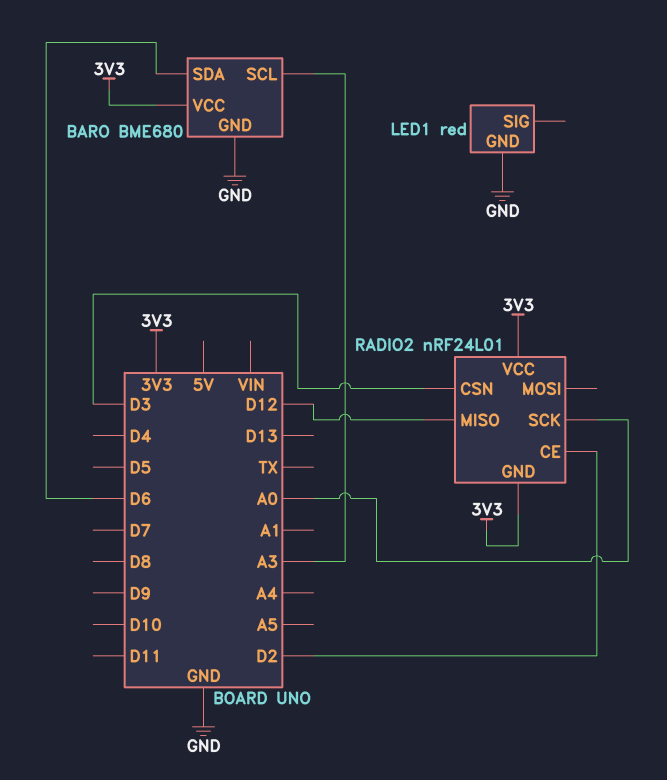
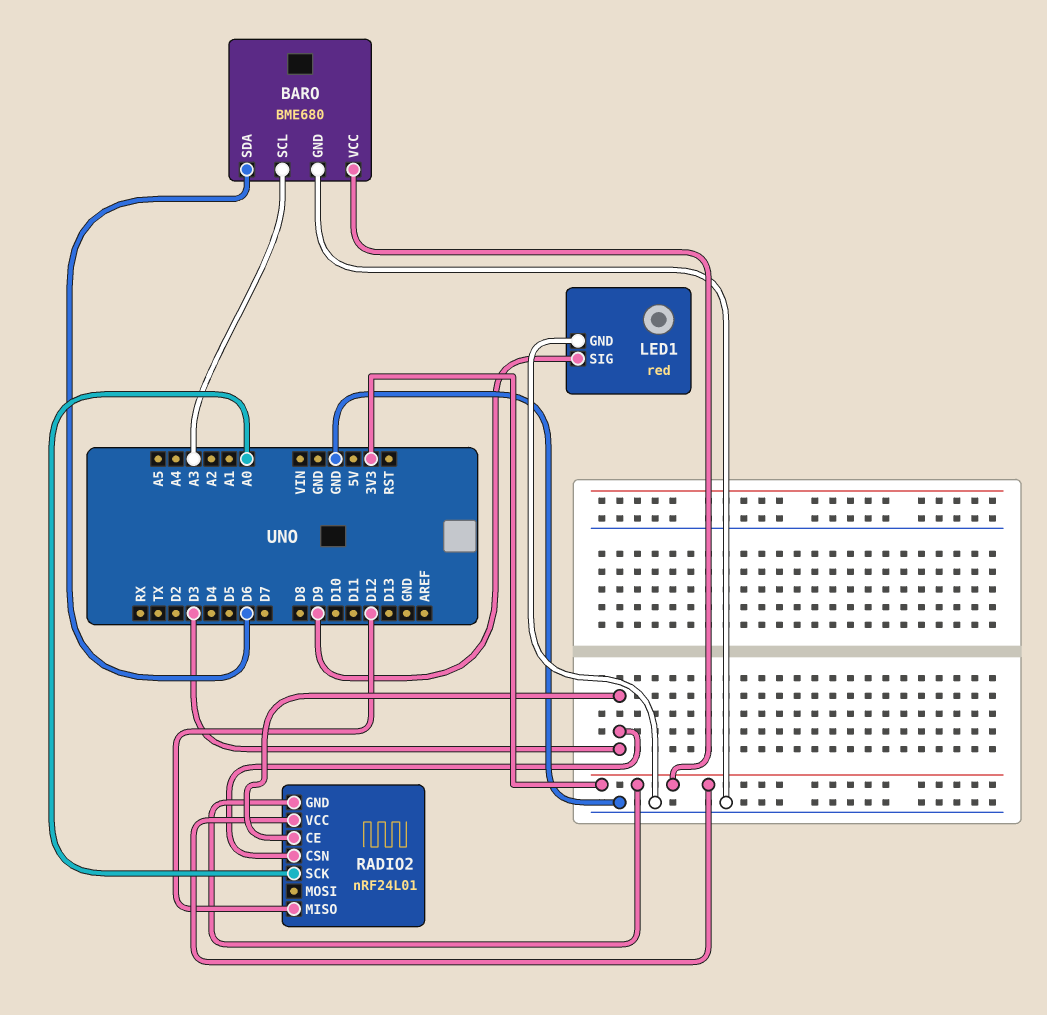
LED1 pin SIG: none -> D9
RADIO2 pin CE: D2 -> D3

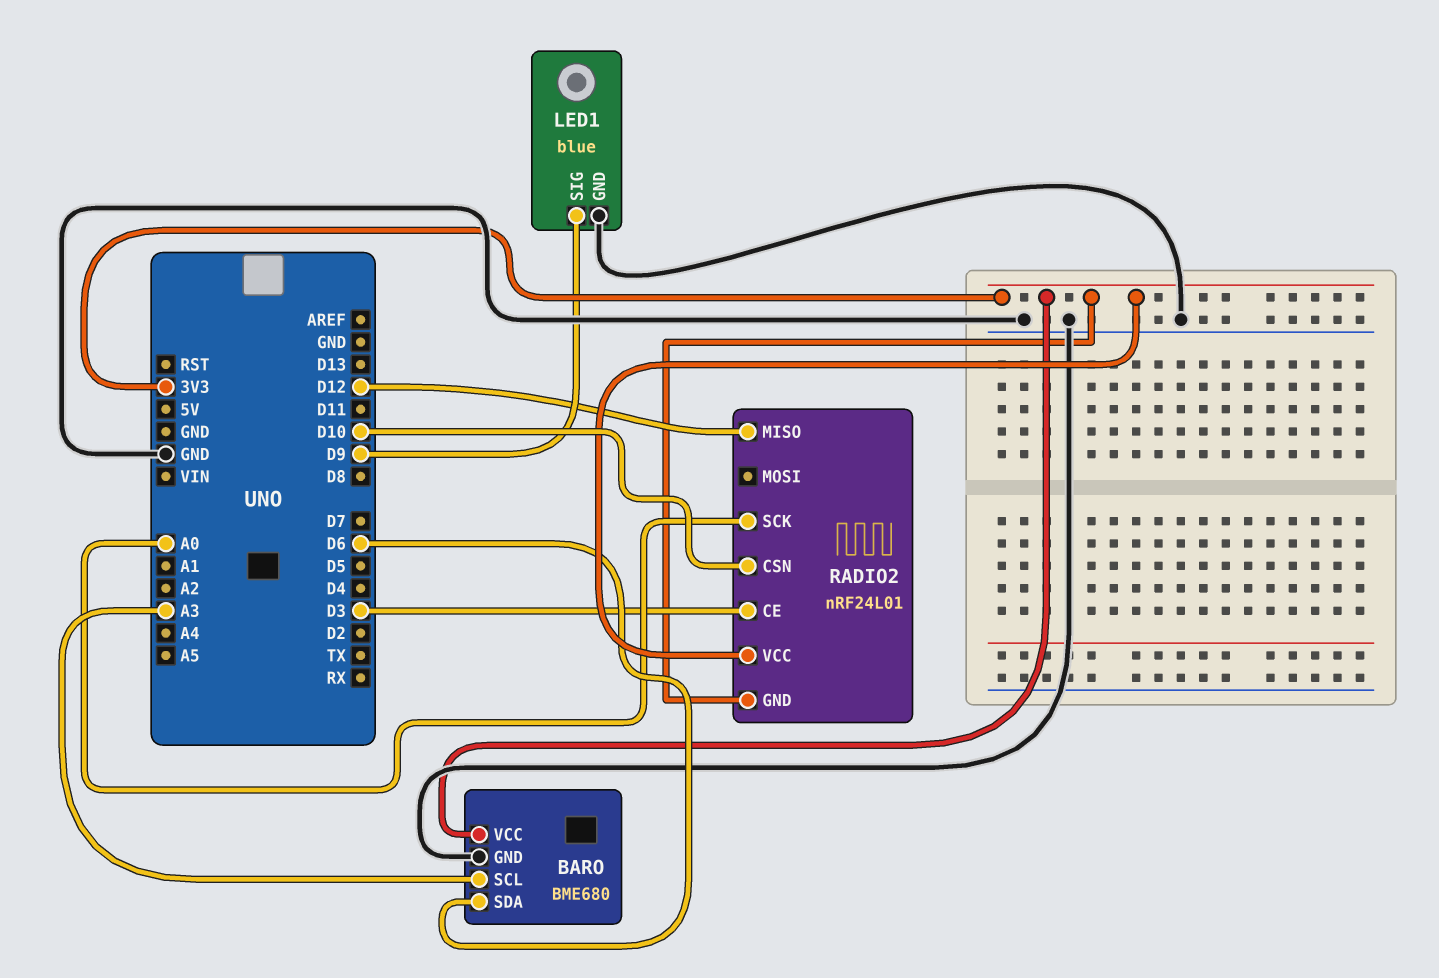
LED1: red -> blue
RADIO2 pin CSN: D3 -> D10

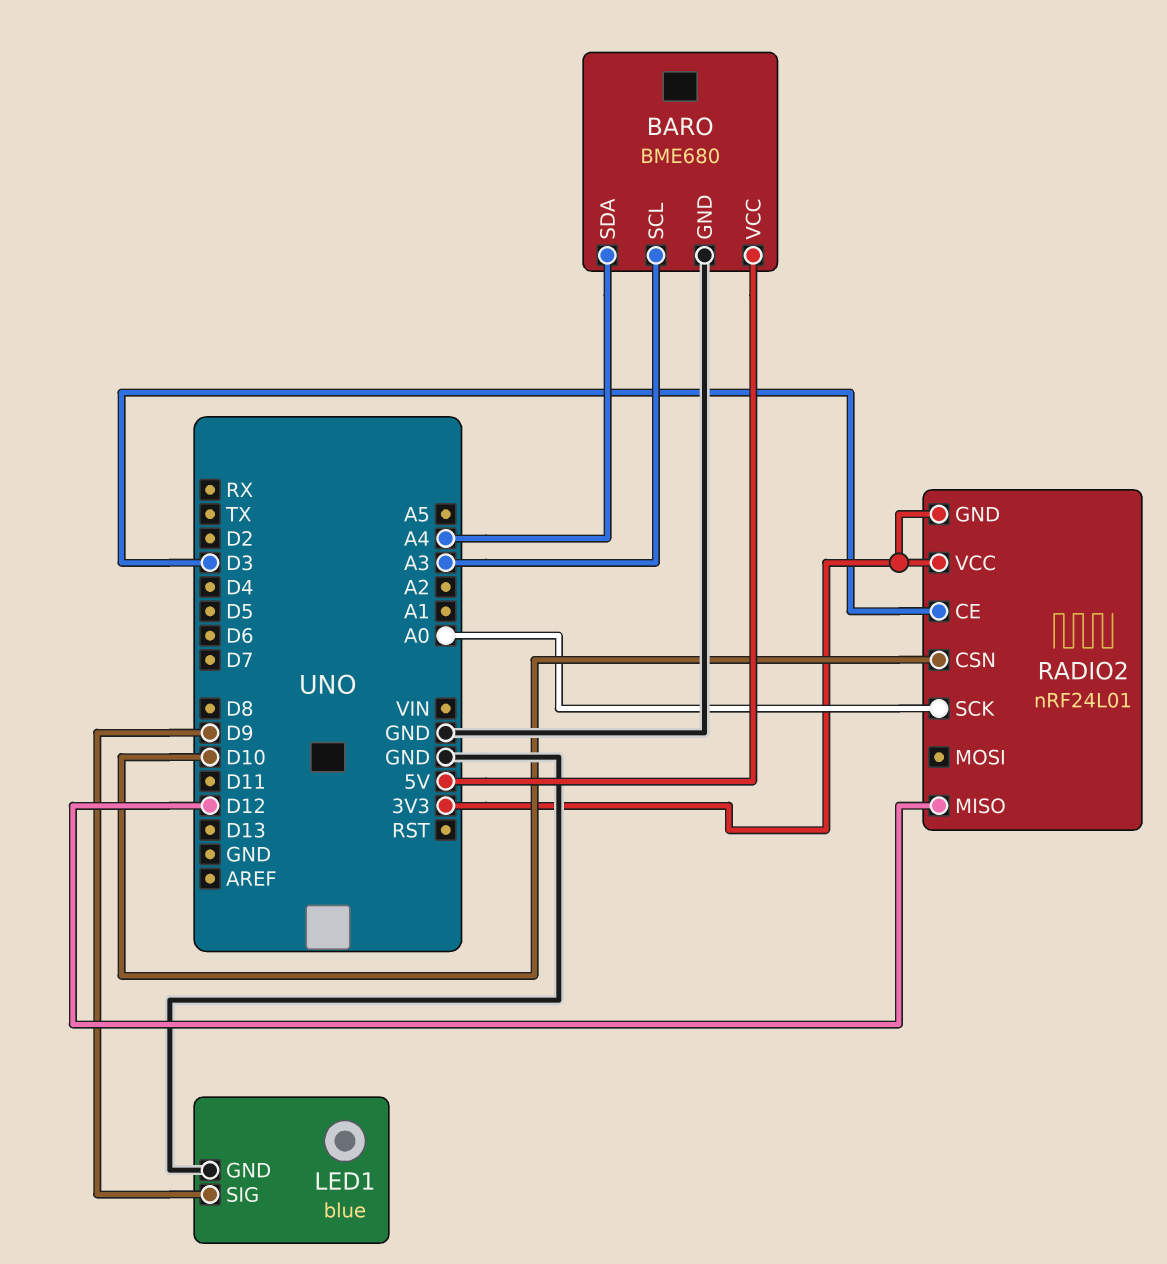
BARO pin SDA: D6 -> A4
BARO pin VCC: 3V3 -> 5V

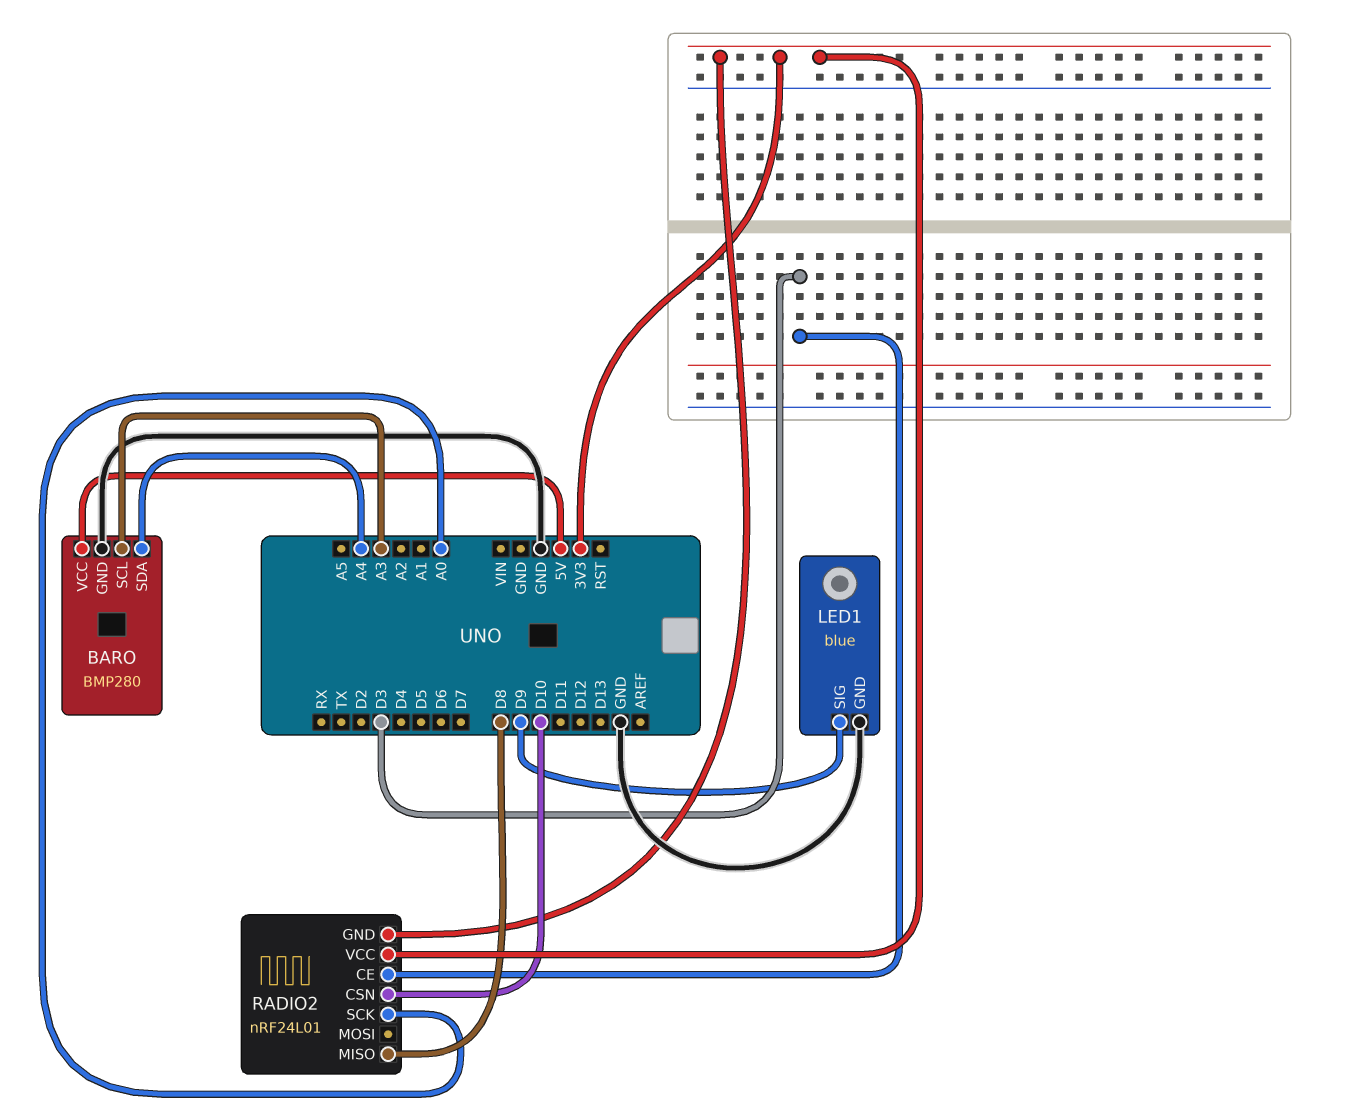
BARO: BME680 -> BMP280
RADIO2 pin MISO: D12 -> D8

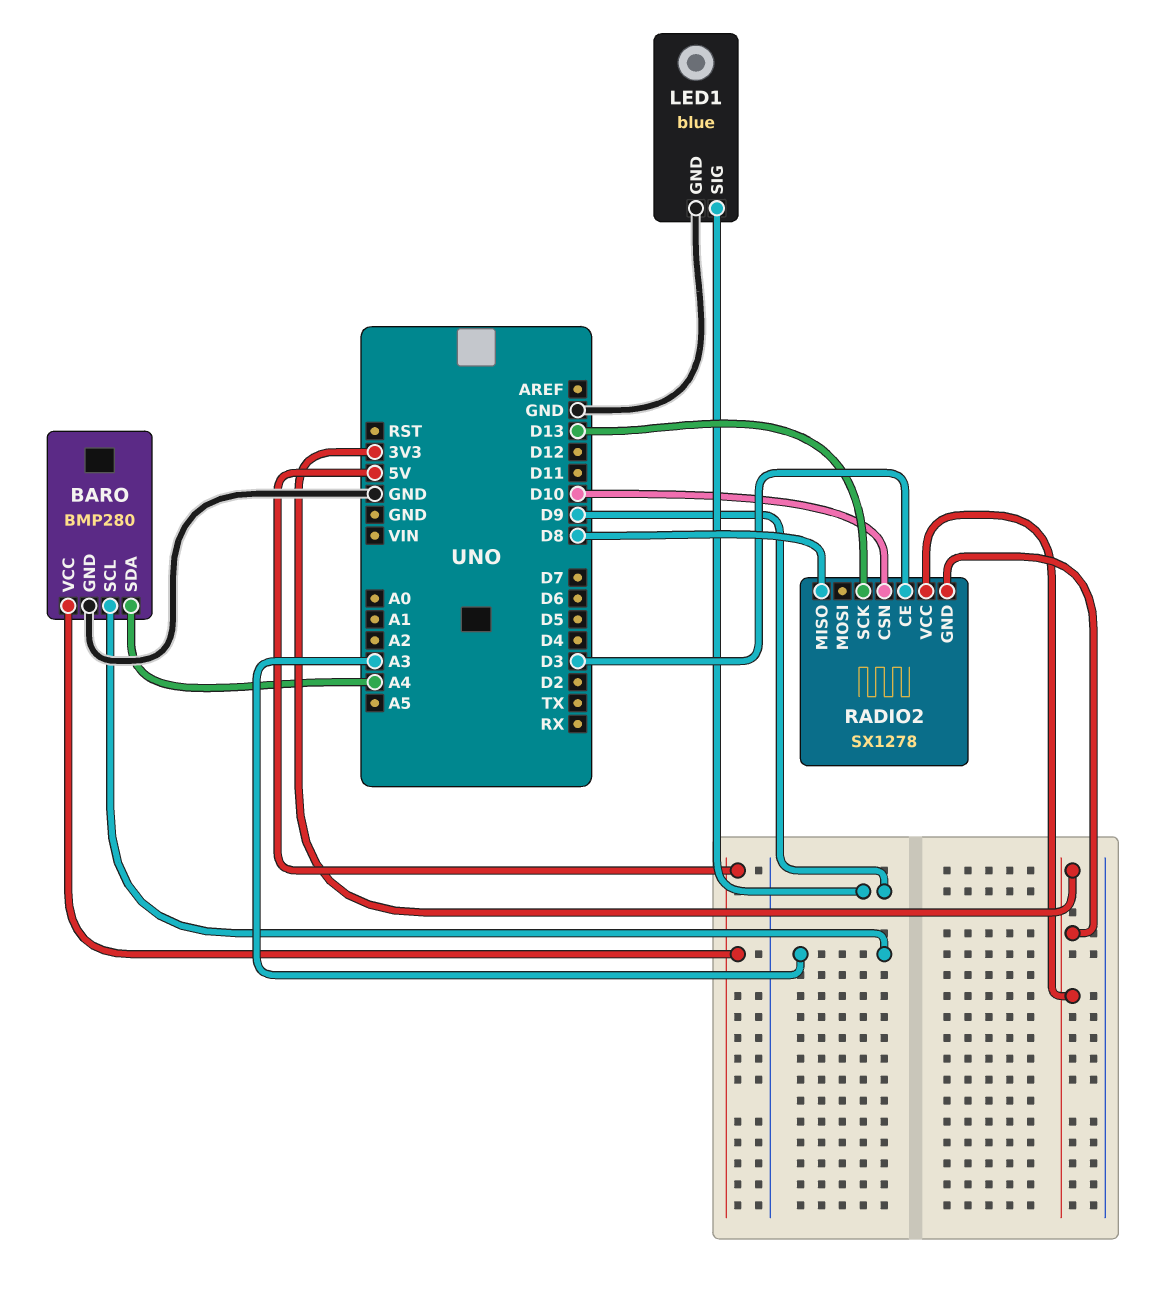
RADIO2: nRF24L01 -> SX1278
RADIO2 pin SCK: A0 -> D13

